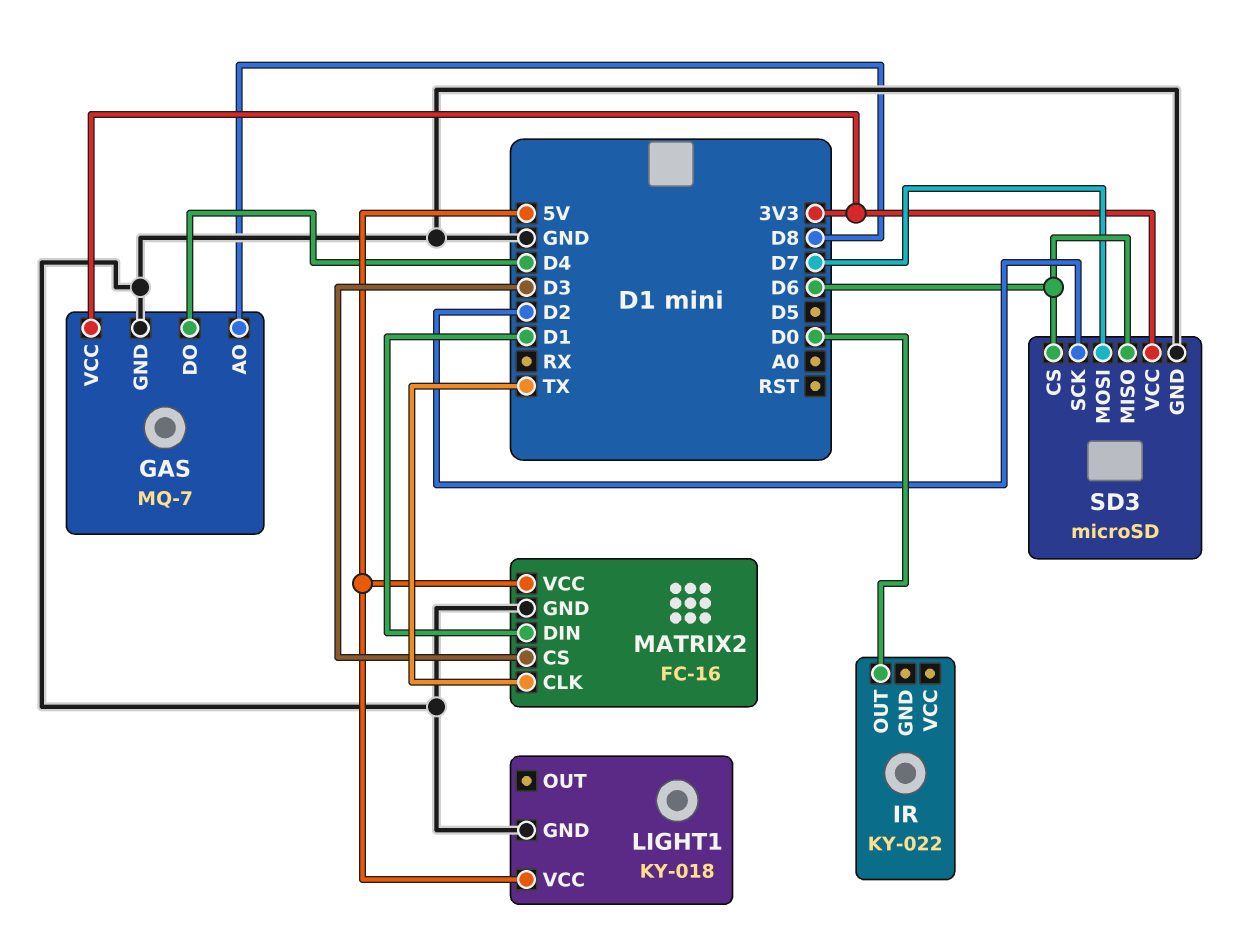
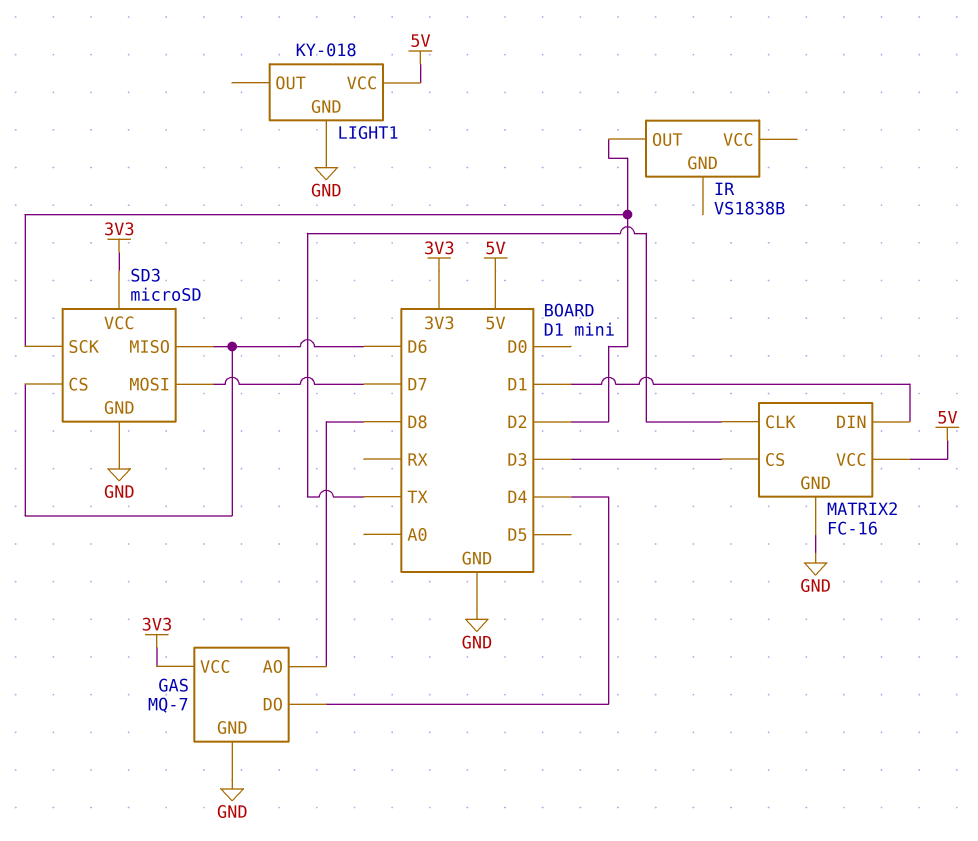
IR: KY-022 -> VS1838B
IR pin OUT: D0 -> D2

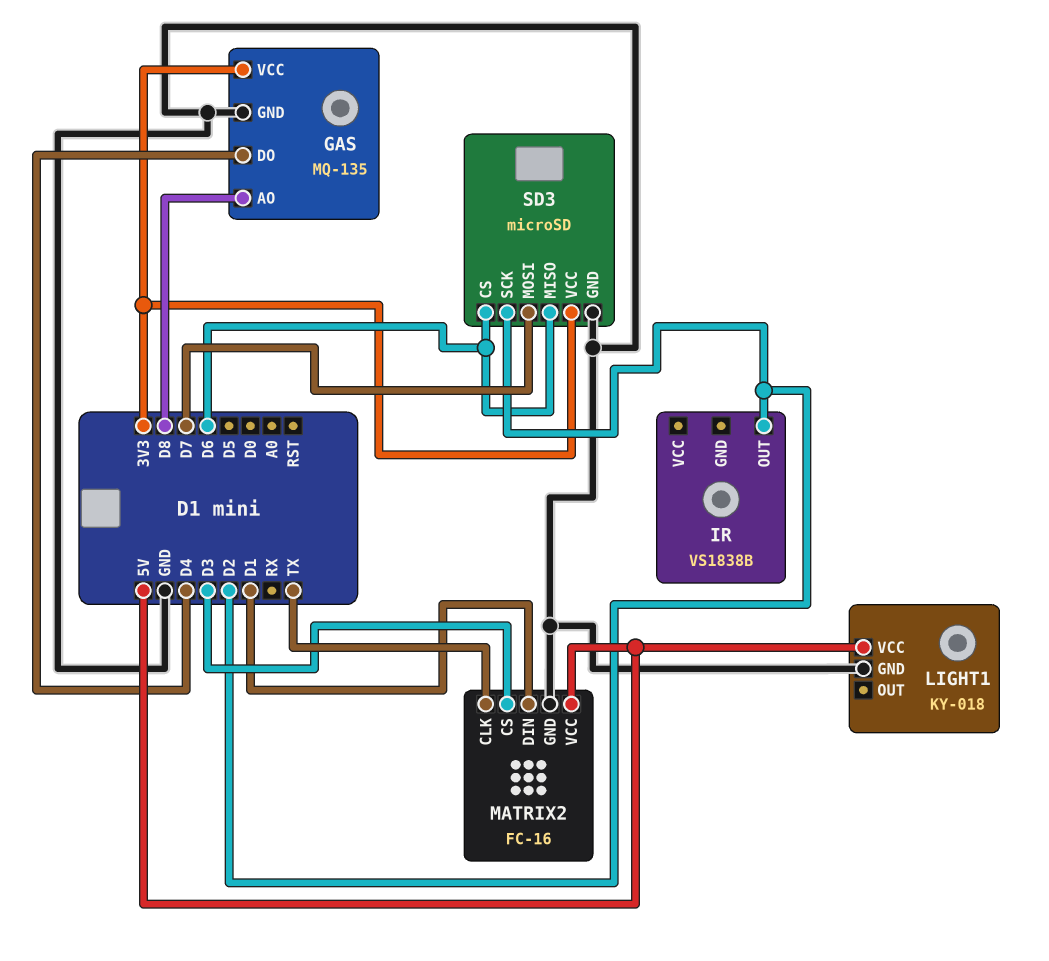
GAS: MQ-7 -> MQ-135

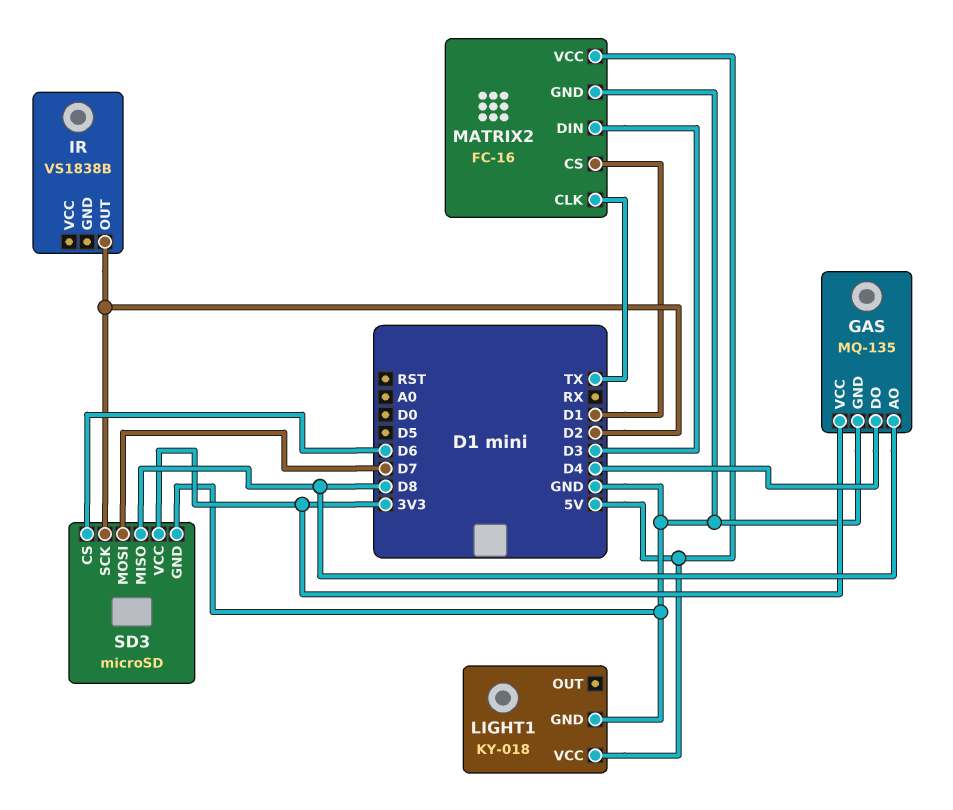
MATRIX2 pin CS: D3 -> D1
MATRIX2 pin DIN: D1 -> D3
SD3 pin MISO: D6 -> D8

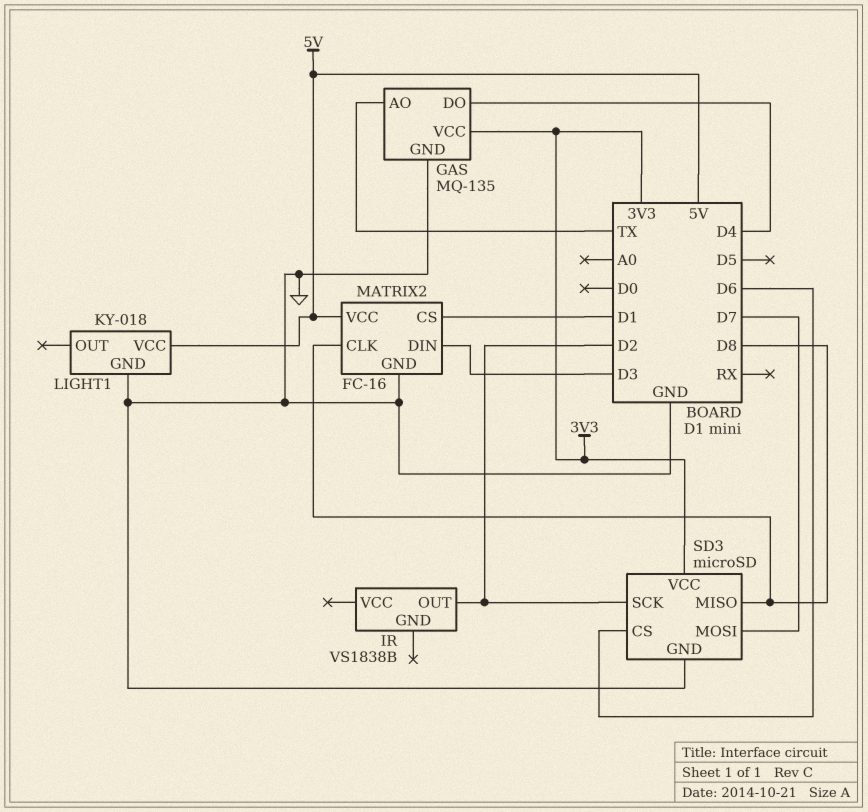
GAS pin AO: D8 -> TX
MATRIX2 pin CLK: TX -> D8

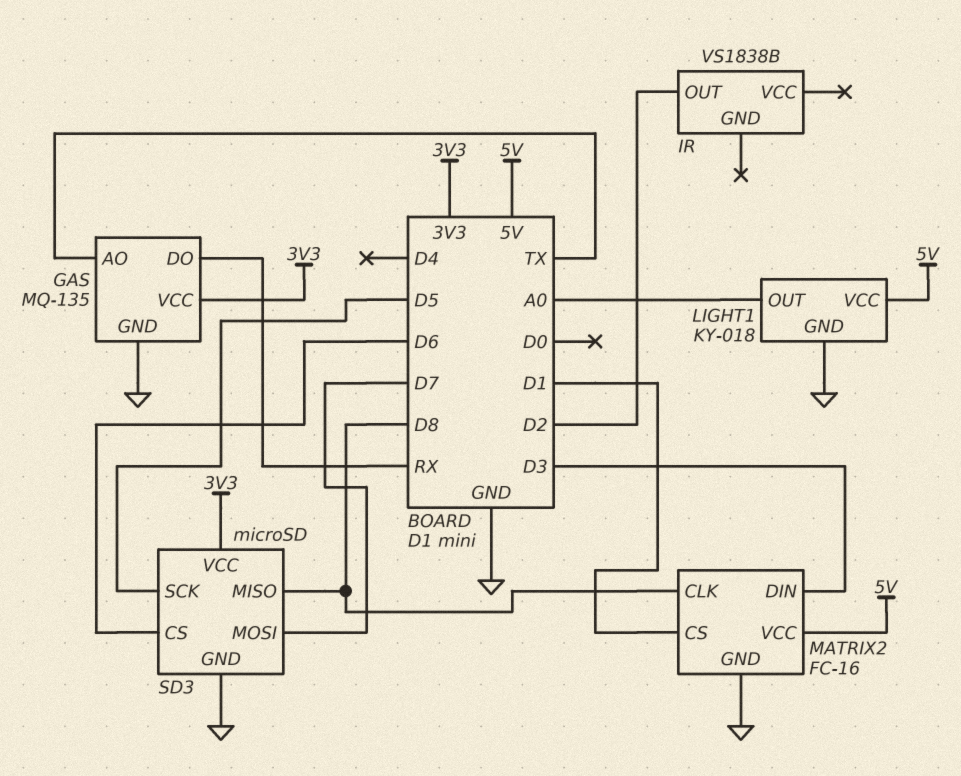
GAS pin DO: D4 -> RX
LIGHT1 pin OUT: none -> A0
SD3 pin SCK: D2 -> D5

